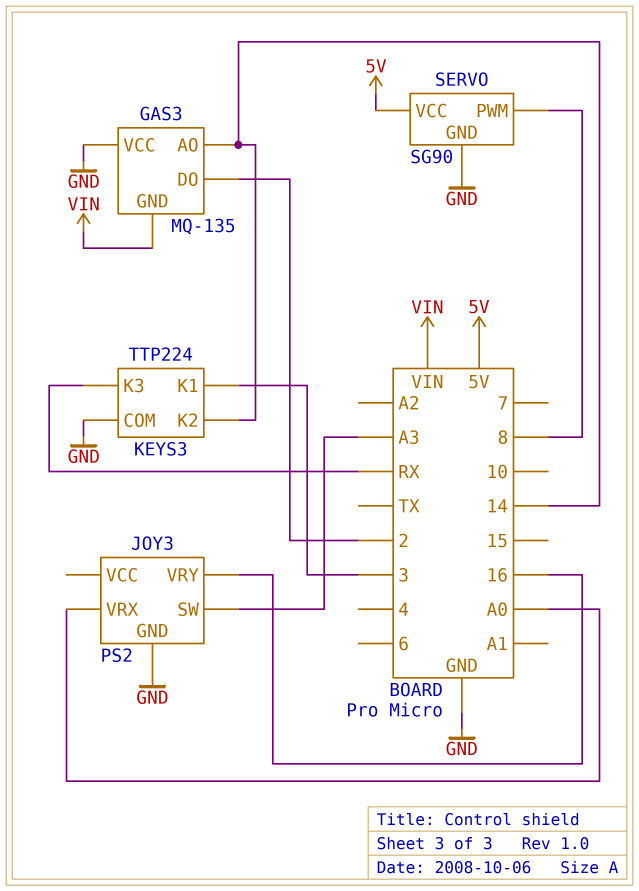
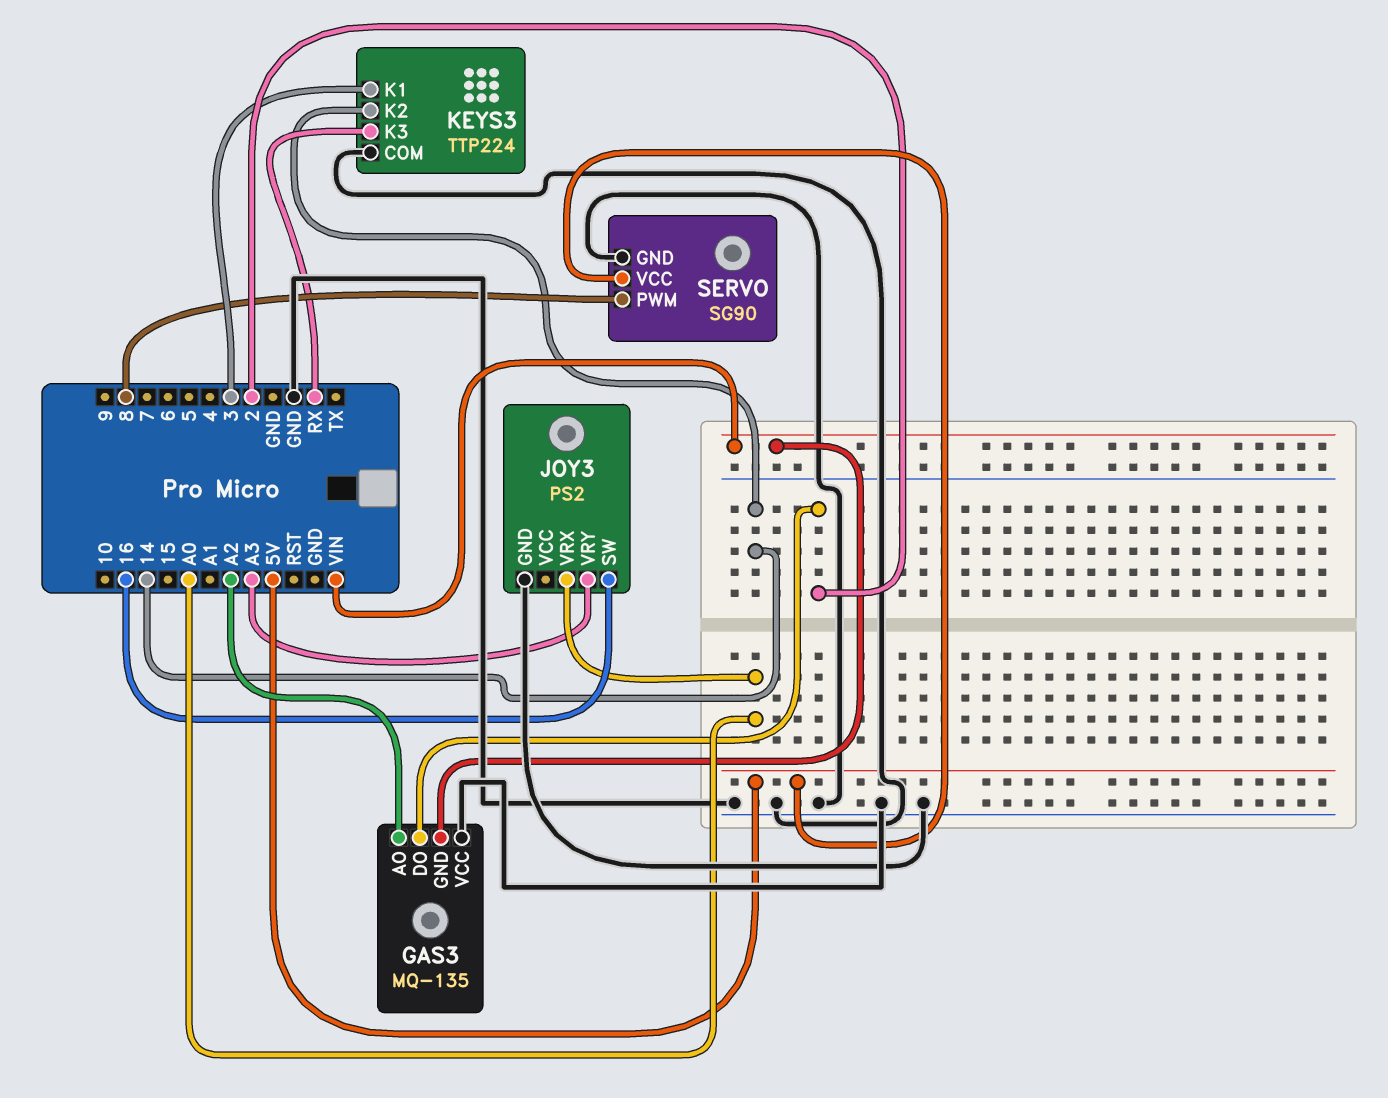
GAS3 pin AO: 14 -> A2
JOY3 pin SW: A3 -> 16
JOY3 pin VRY: 16 -> A3

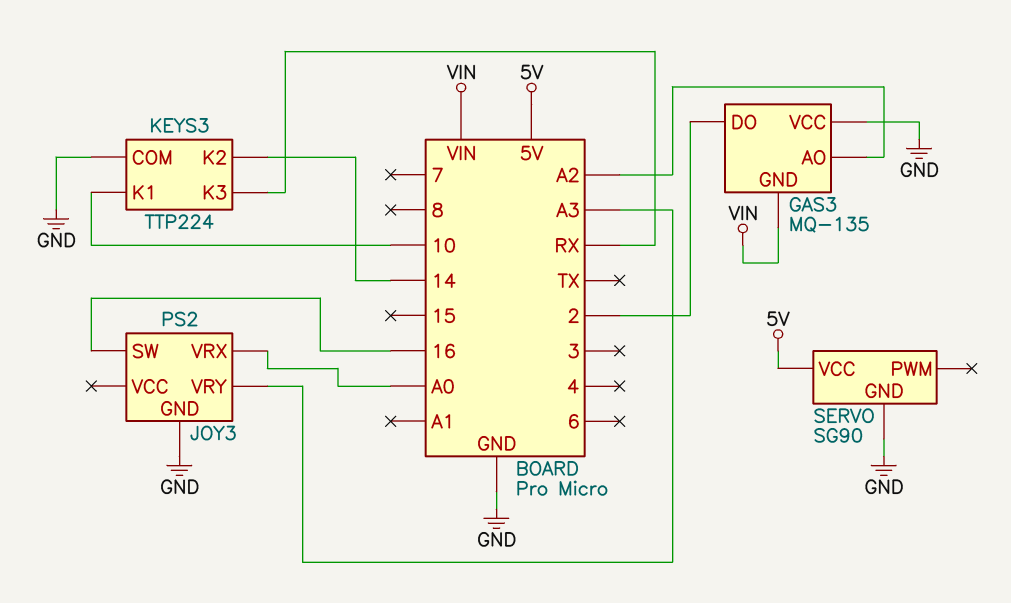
KEYS3 pin K1: 3 -> 10
SERVO pin PWM: 8 -> none

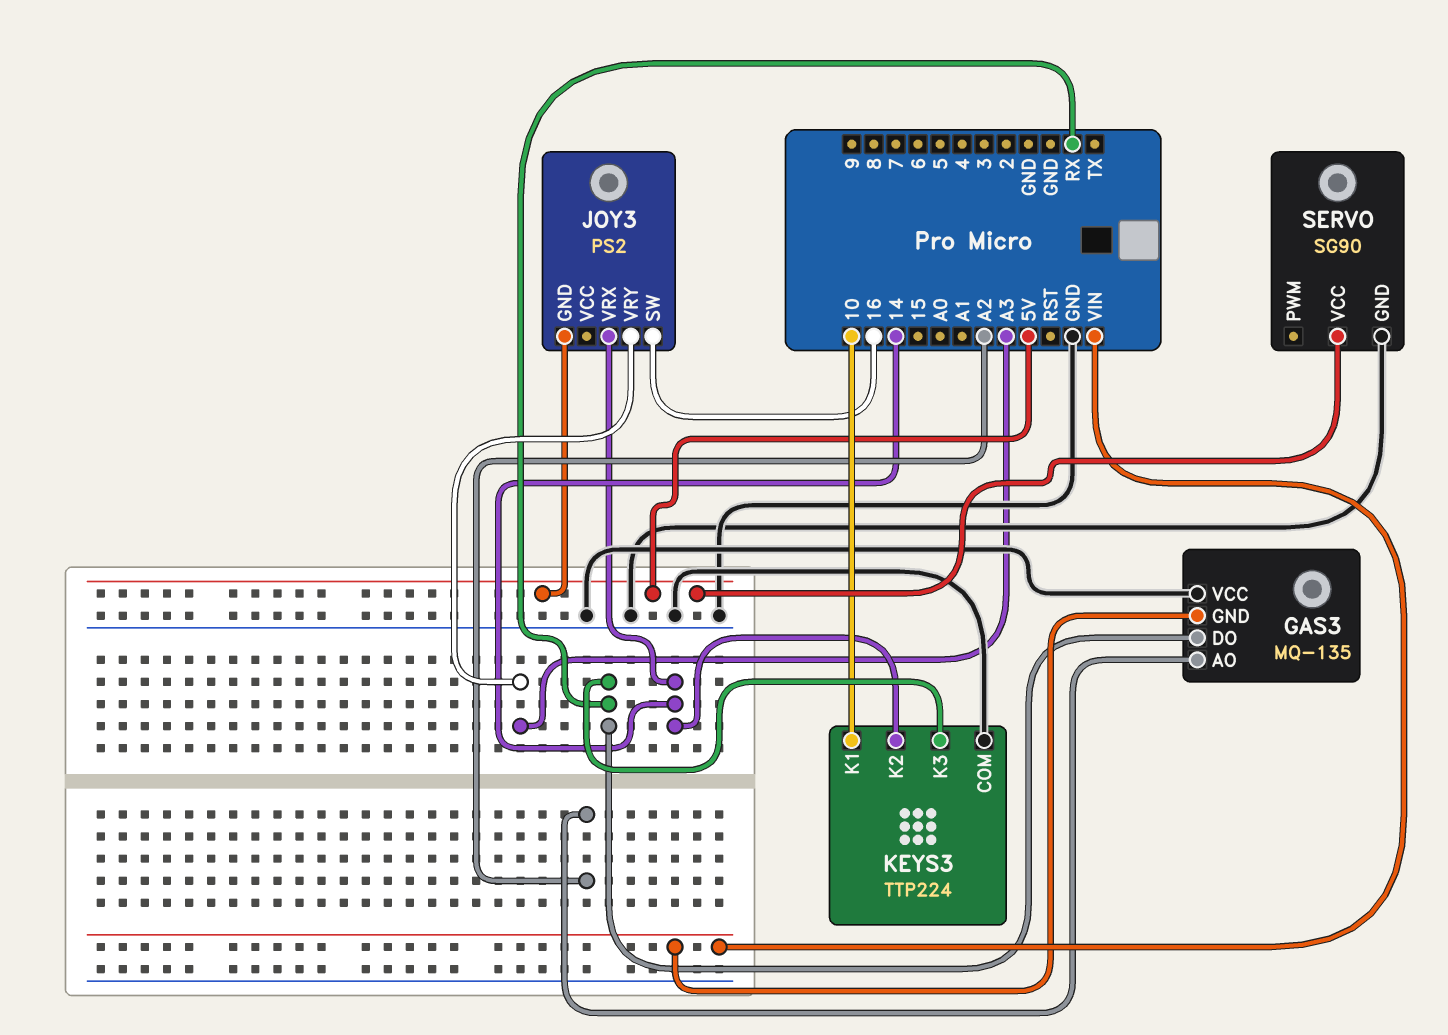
GAS3 pin DO: 2 -> RX
JOY3 pin GND: GND -> 5V
JOY3 pin VRX: A0 -> 14

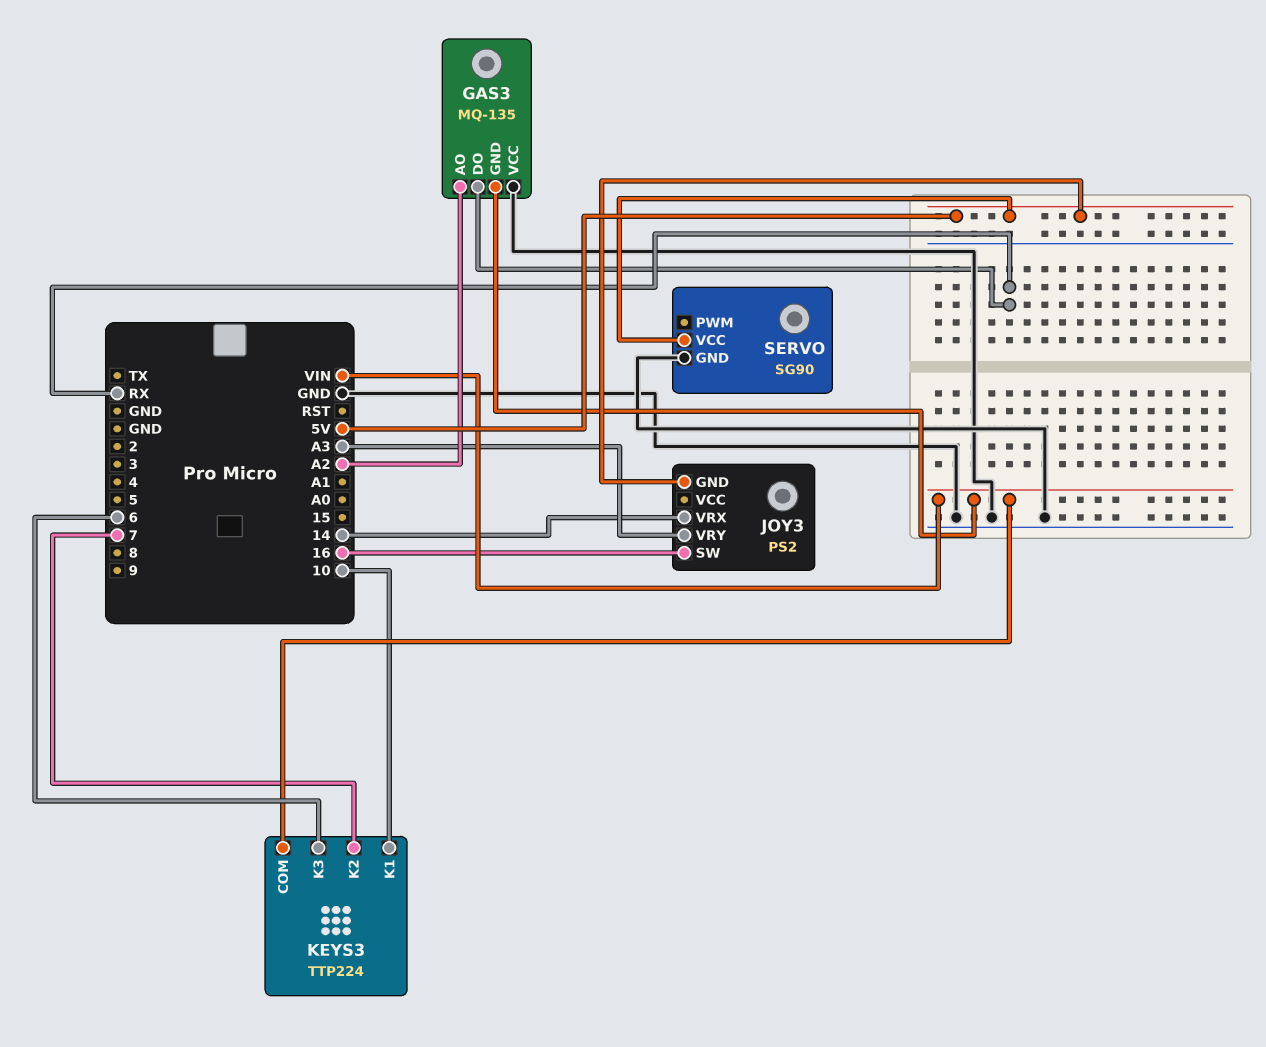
KEYS3 pin COM: GND -> VIN
KEYS3 pin K2: 14 -> 7
KEYS3 pin K3: RX -> 6

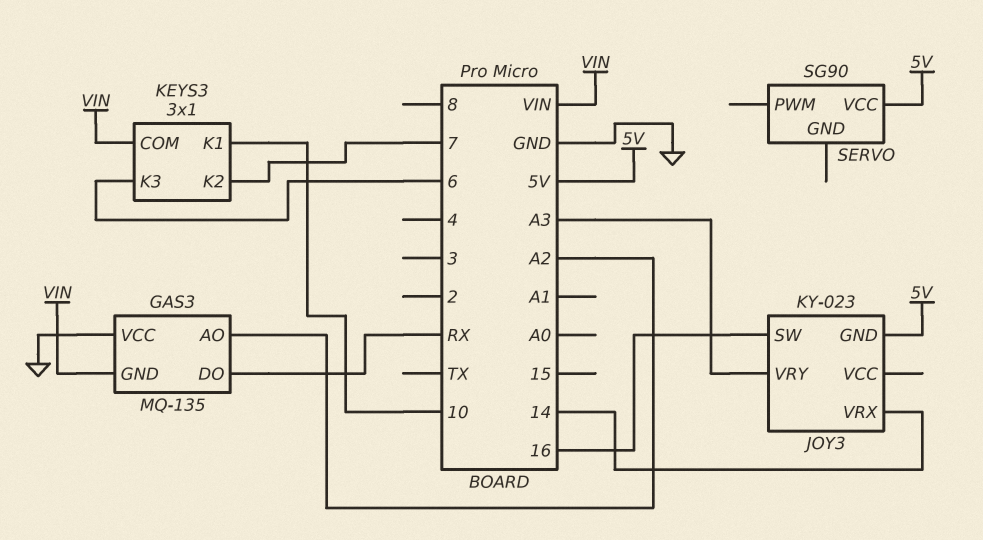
JOY3: PS2 -> KY-023
KEYS3: TTP224 -> 3x1
SERVO pin GND: GND -> none

